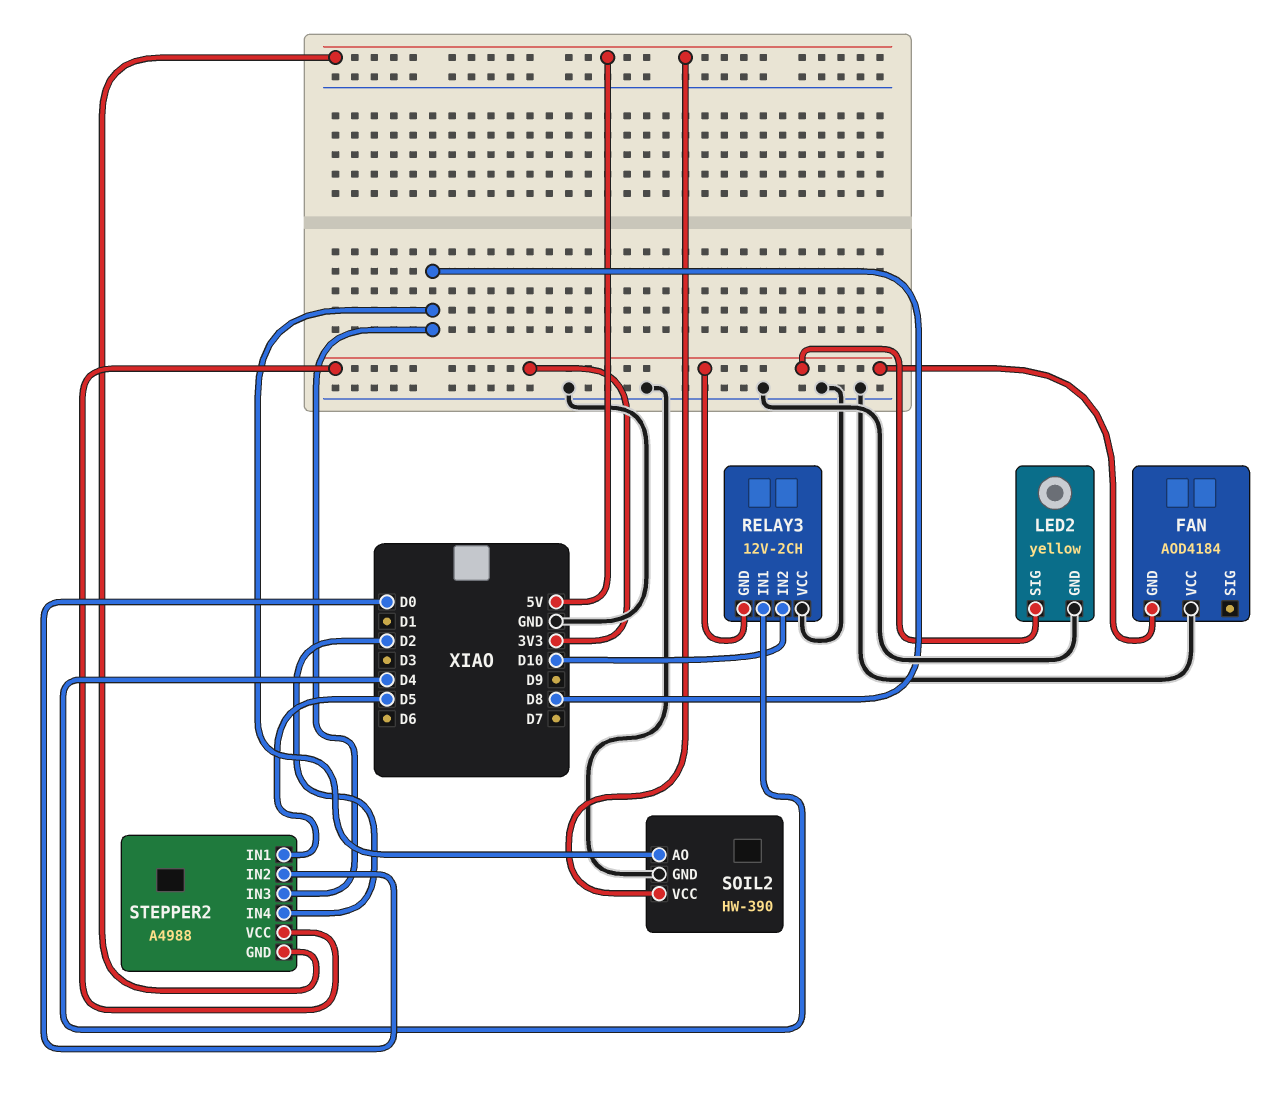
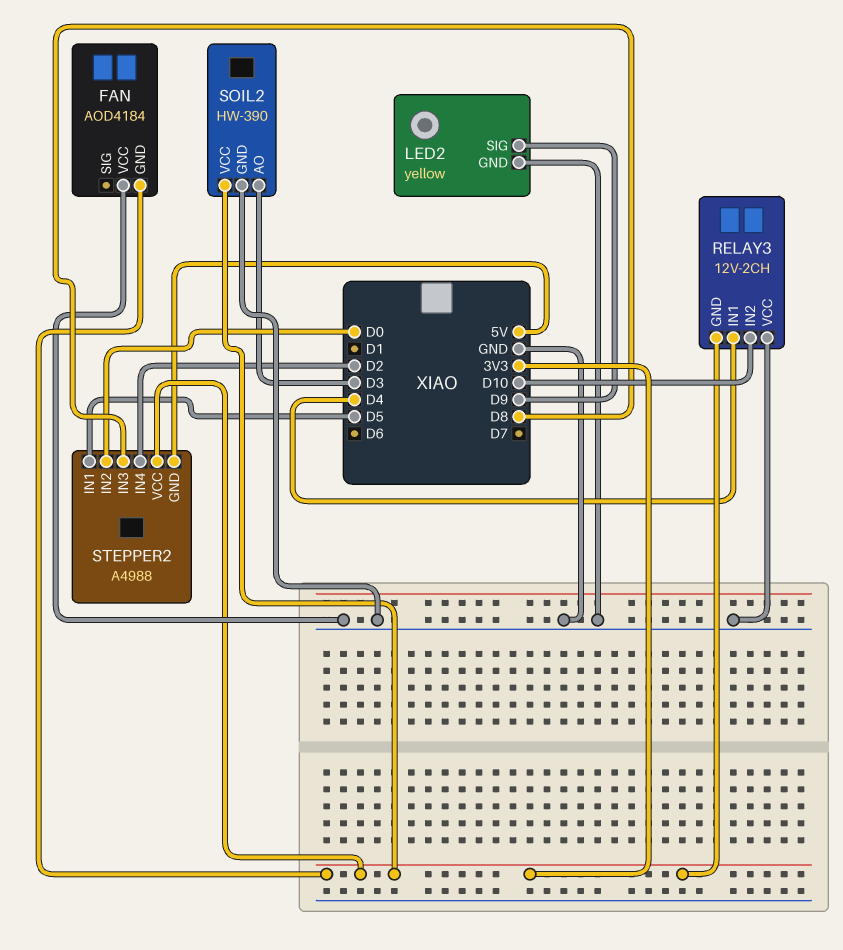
LED2 pin SIG: 3V3 -> D9
SOIL2 pin AO: D8 -> D3
SOIL2 pin VCC: 5V -> 3V3

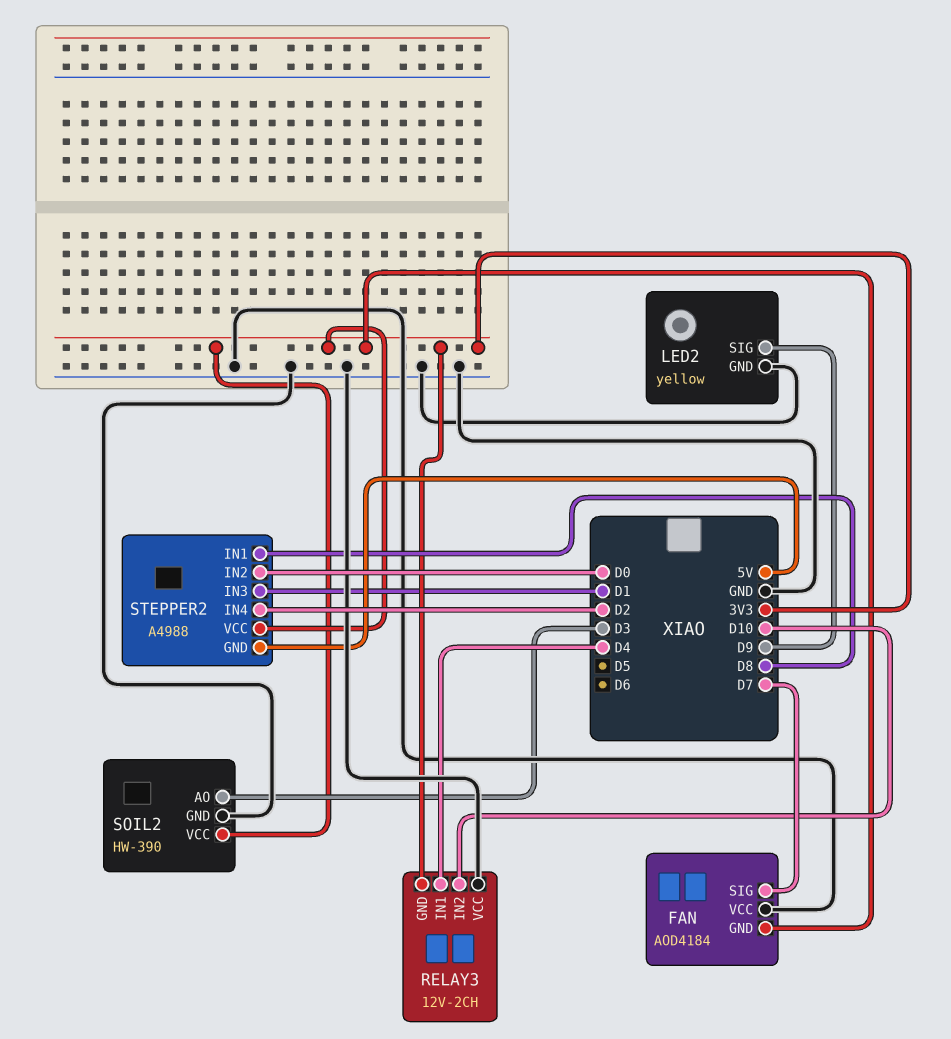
FAN pin SIG: none -> D7
STEPPER2 pin IN1: D5 -> D8
STEPPER2 pin IN3: D8 -> D1

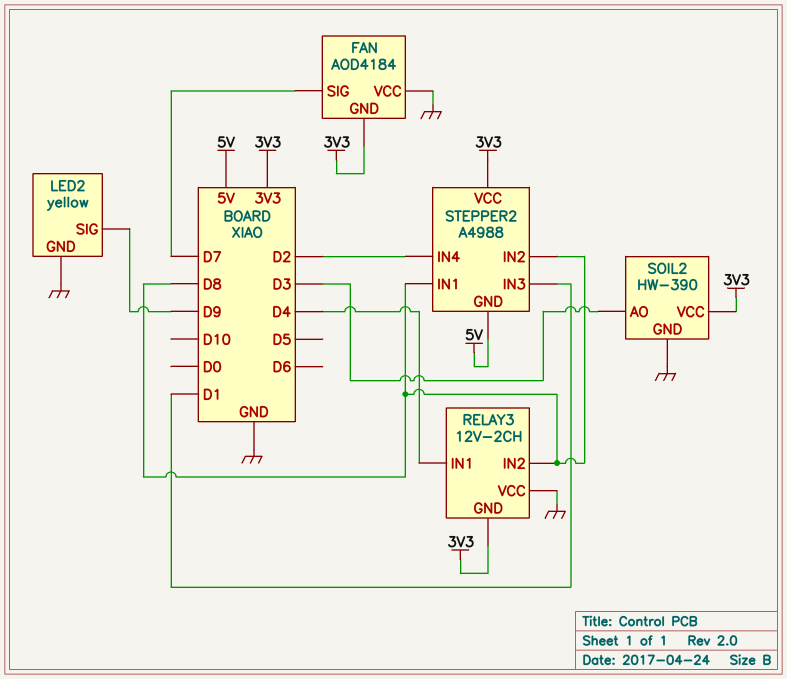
RELAY3 pin IN2: D10 -> D8
STEPPER2 pin IN2: D0 -> D8

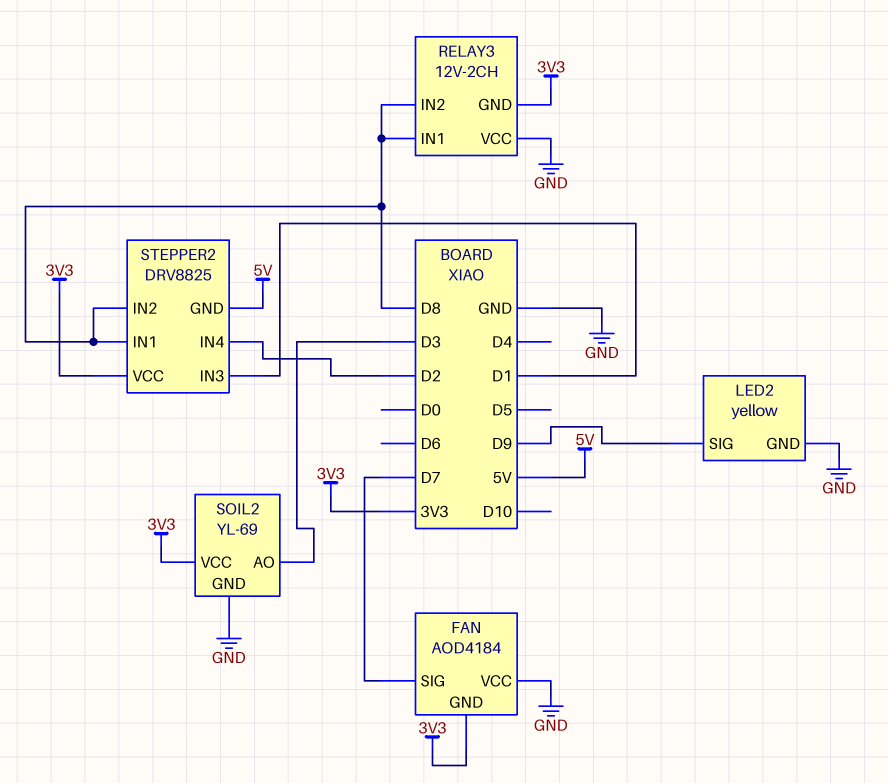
RELAY3 pin IN1: D4 -> D8
SOIL2: HW-390 -> YL-69
STEPPER2: A4988 -> DRV8825

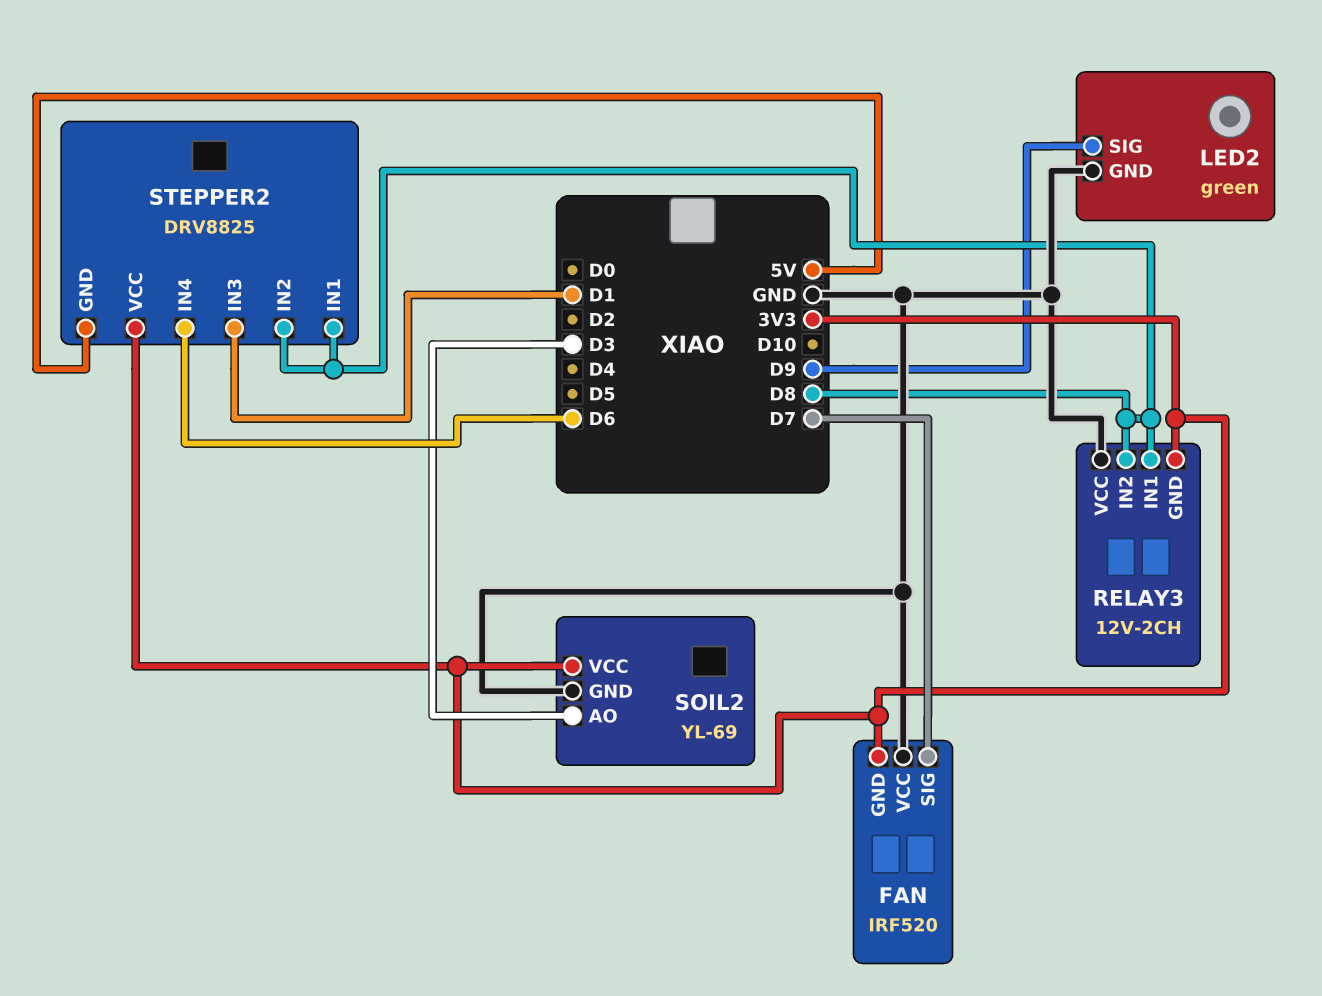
FAN: AOD4184 -> IRF520
LED2: yellow -> green
STEPPER2 pin IN4: D2 -> D6

